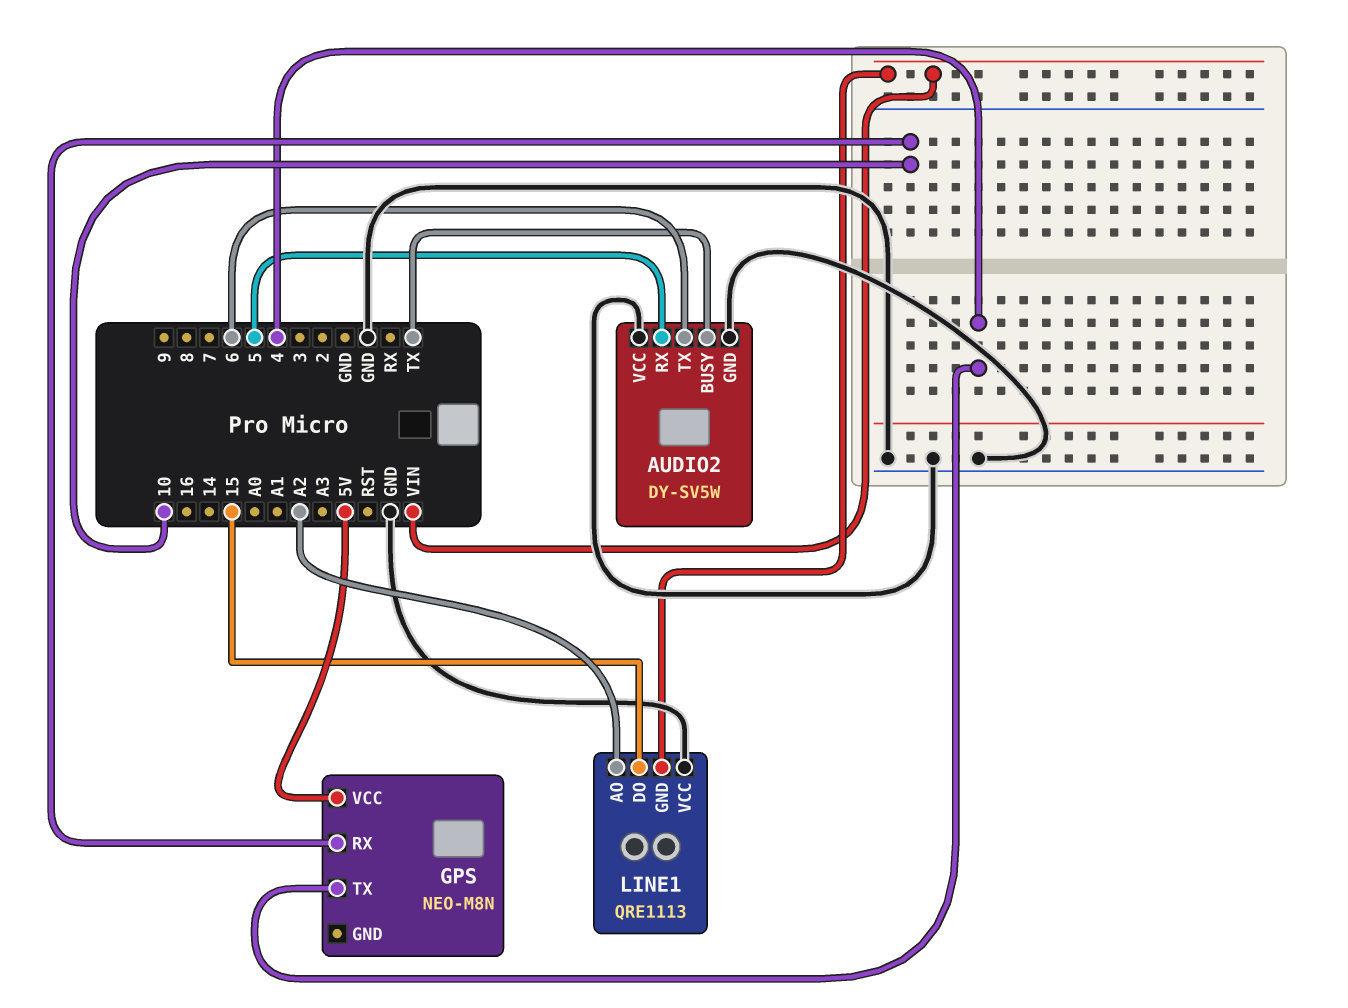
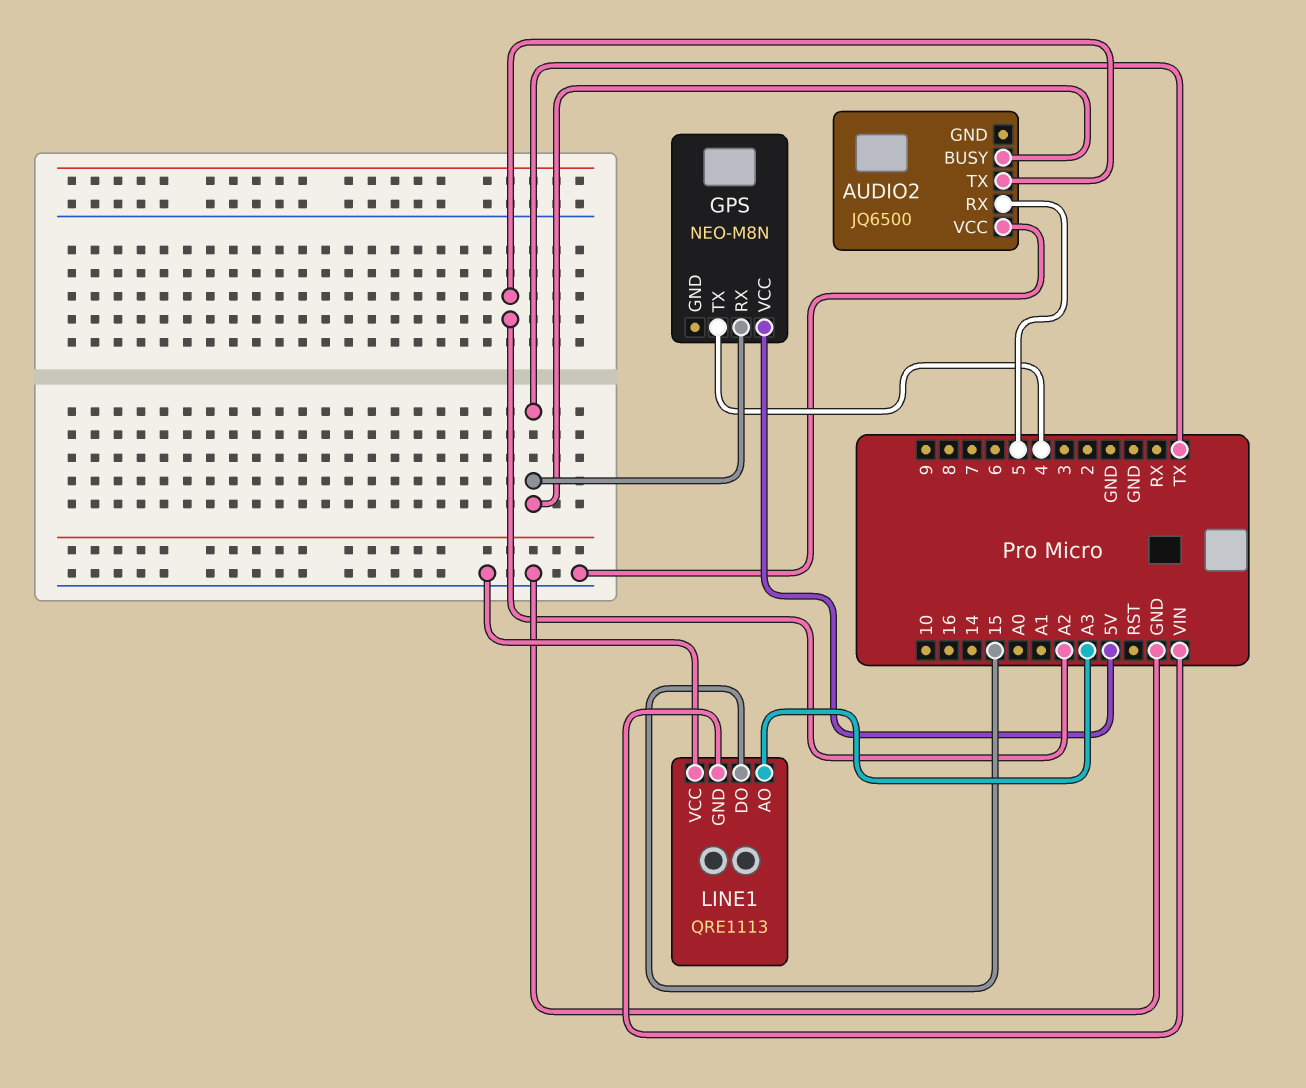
AUDIO2: DY-SV5W -> JQ6500
AUDIO2 pin GND: GND -> none
AUDIO2 pin TX: 6 -> A2
GPS pin RX: 10 -> TX
LINE1 pin AO: A2 -> A3

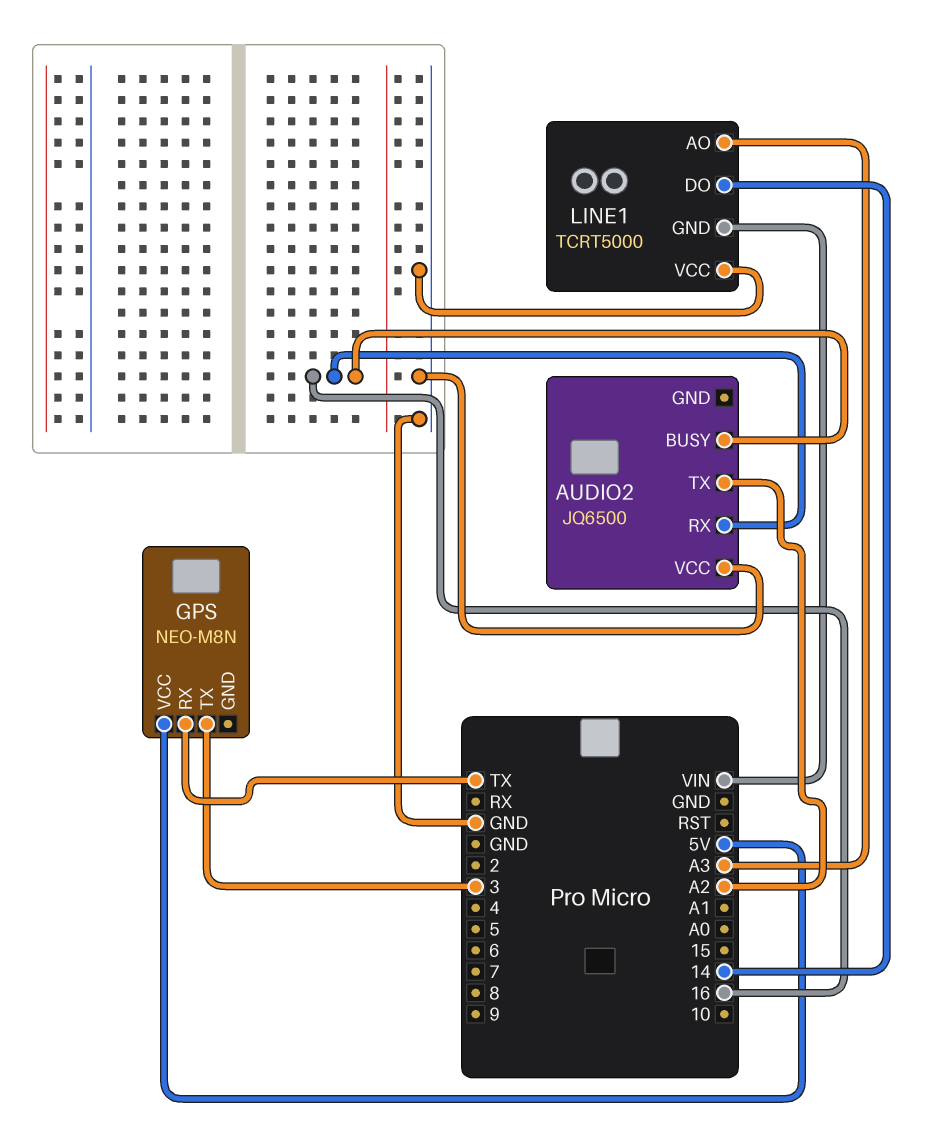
AUDIO2 pin BUSY: TX -> 16
AUDIO2 pin RX: 5 -> 16
GPS pin TX: 4 -> 3
LINE1: QRE1113 -> TCRT5000
LINE1 pin DO: 15 -> 14

